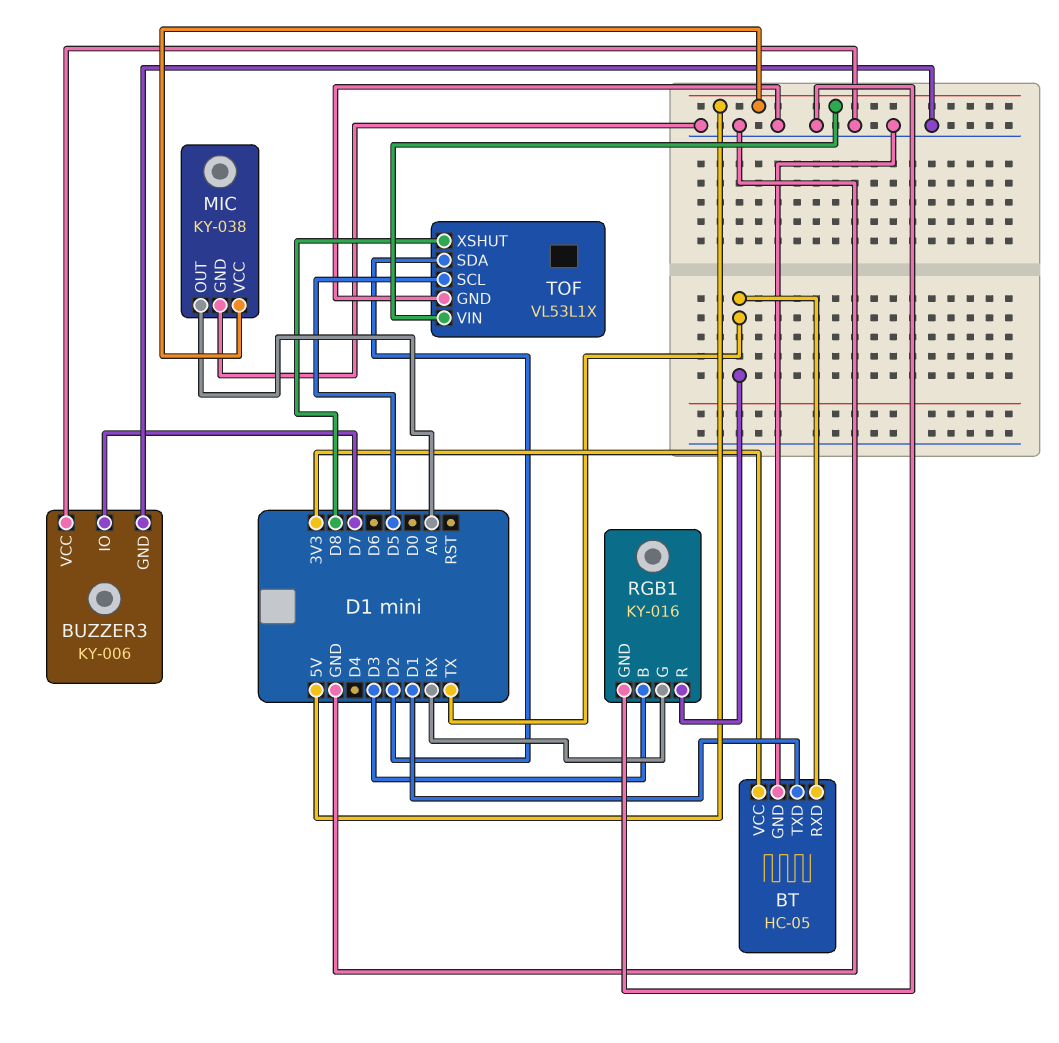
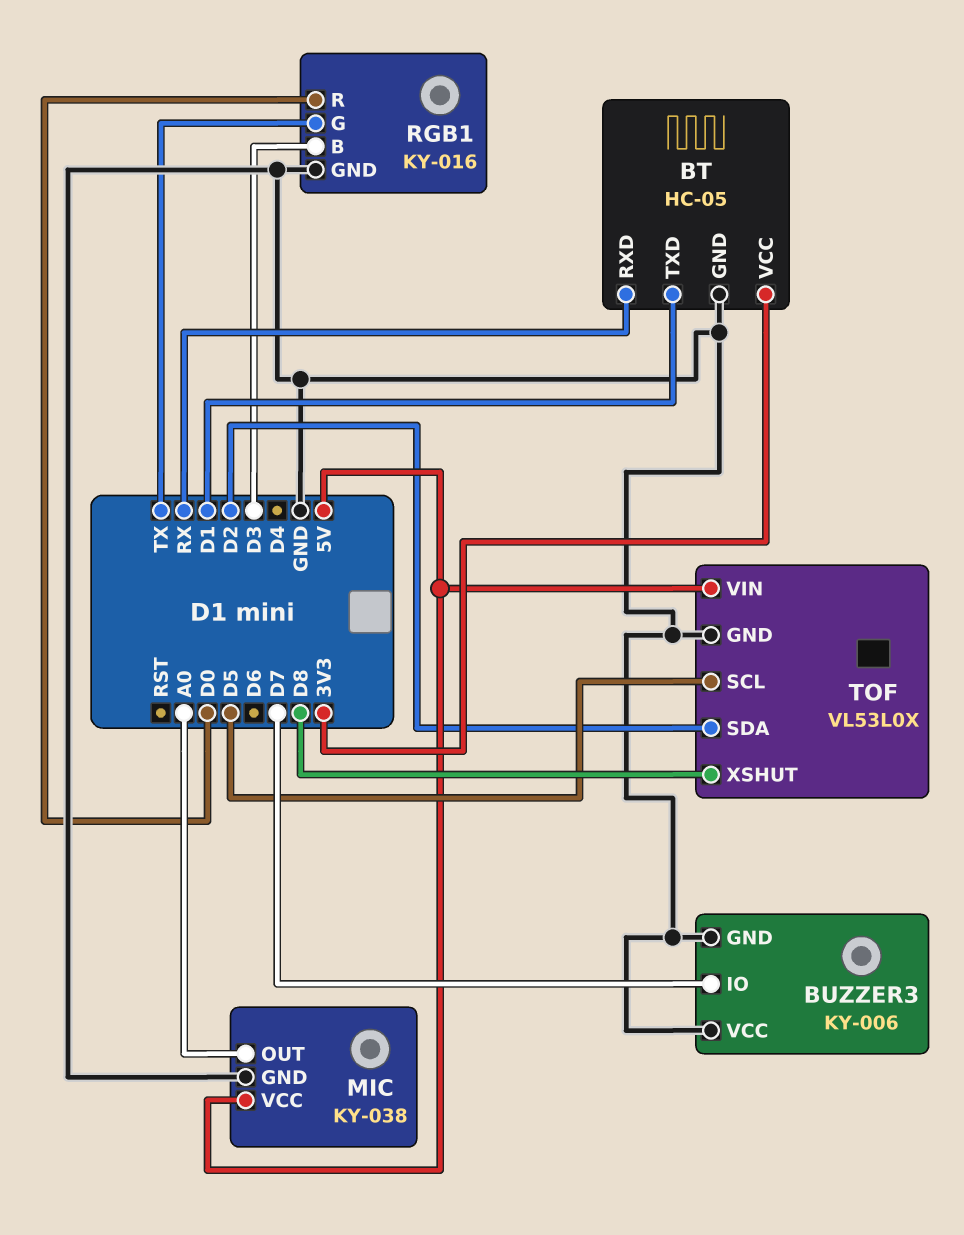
BT pin RXD: TX -> RX
RGB1 pin G: RX -> TX
RGB1 pin R: TX -> D0
TOF: VL53L1X -> VL53L0X

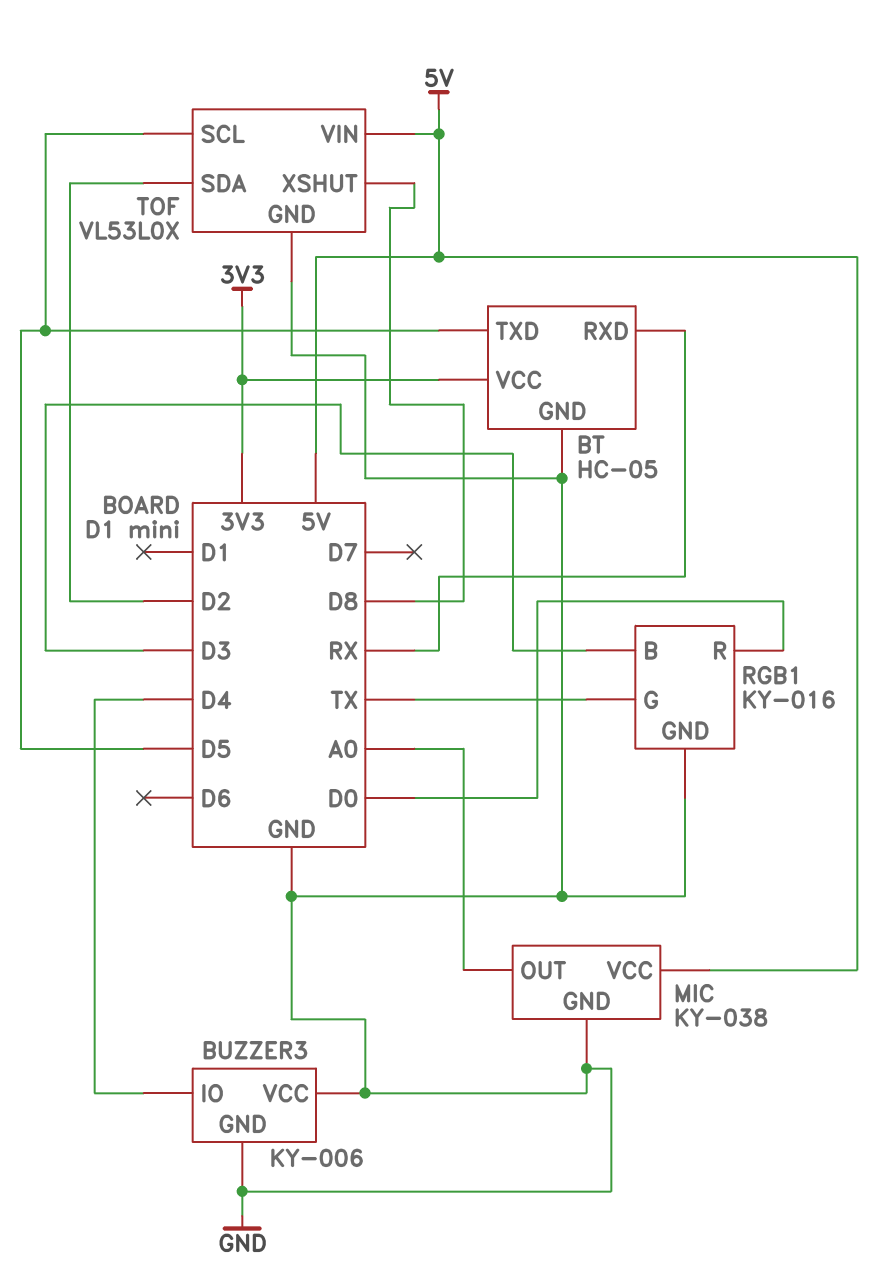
BT pin TXD: D1 -> D5
BUZZER3 pin IO: D7 -> D4

